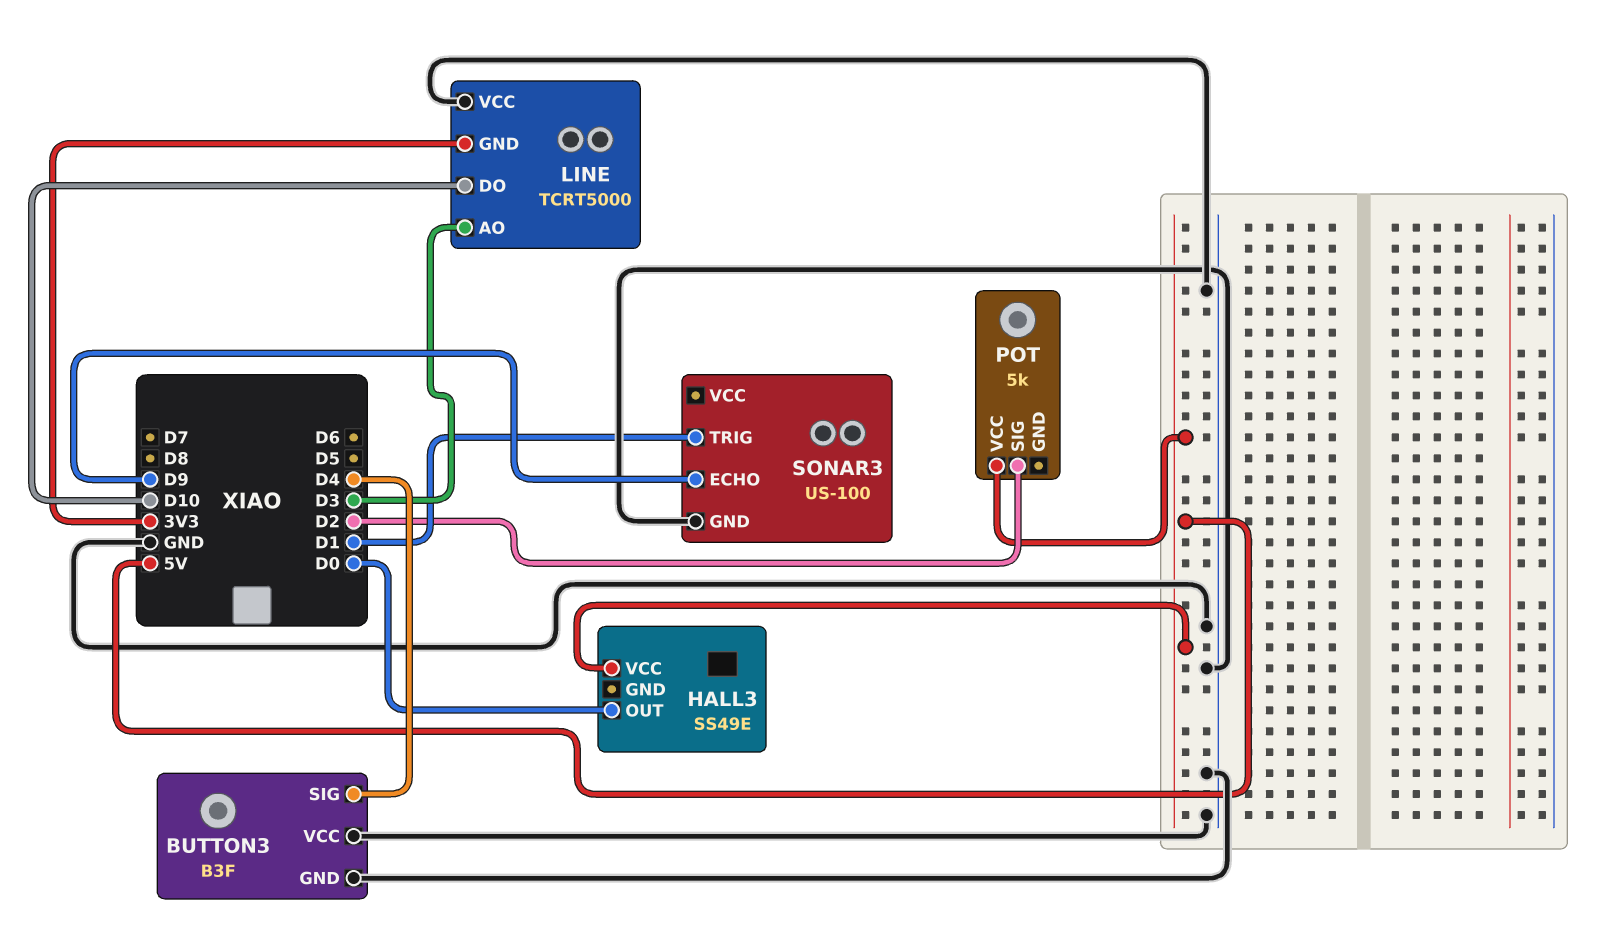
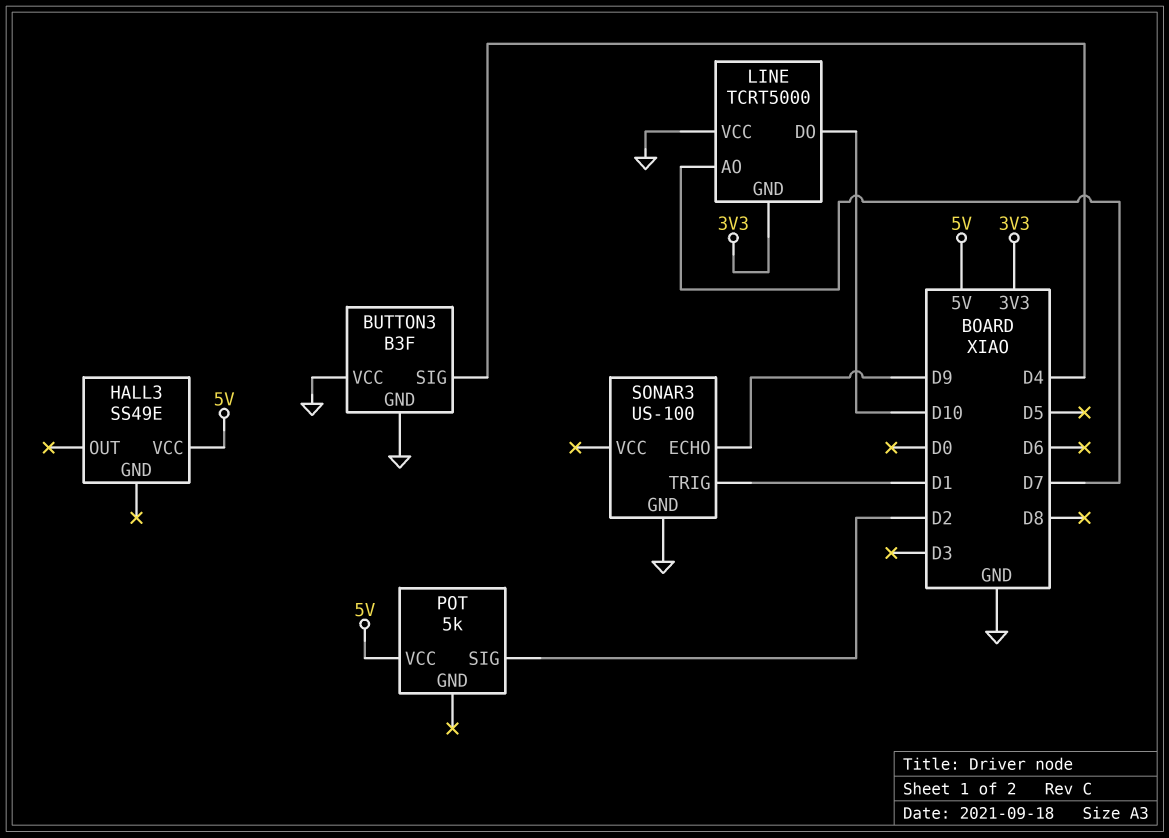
HALL3 pin OUT: D0 -> none
LINE pin AO: D3 -> D7

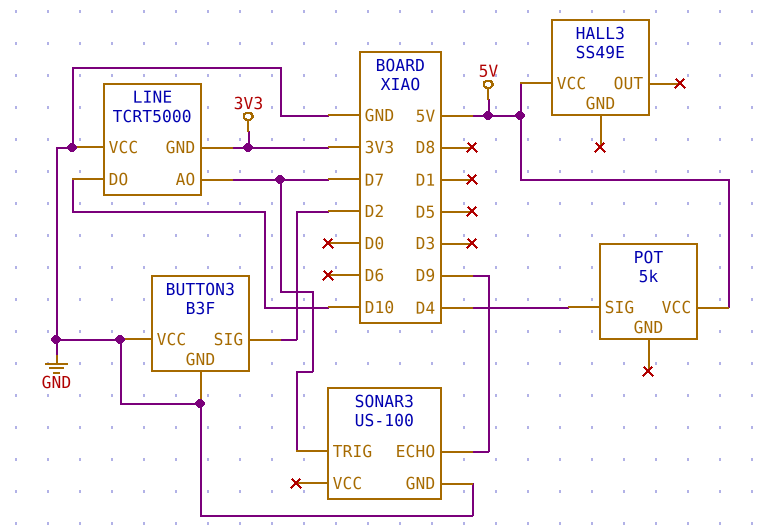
BUTTON3 pin SIG: D4 -> D2
POT pin SIG: D2 -> D4
SONAR3 pin TRIG: D1 -> D7

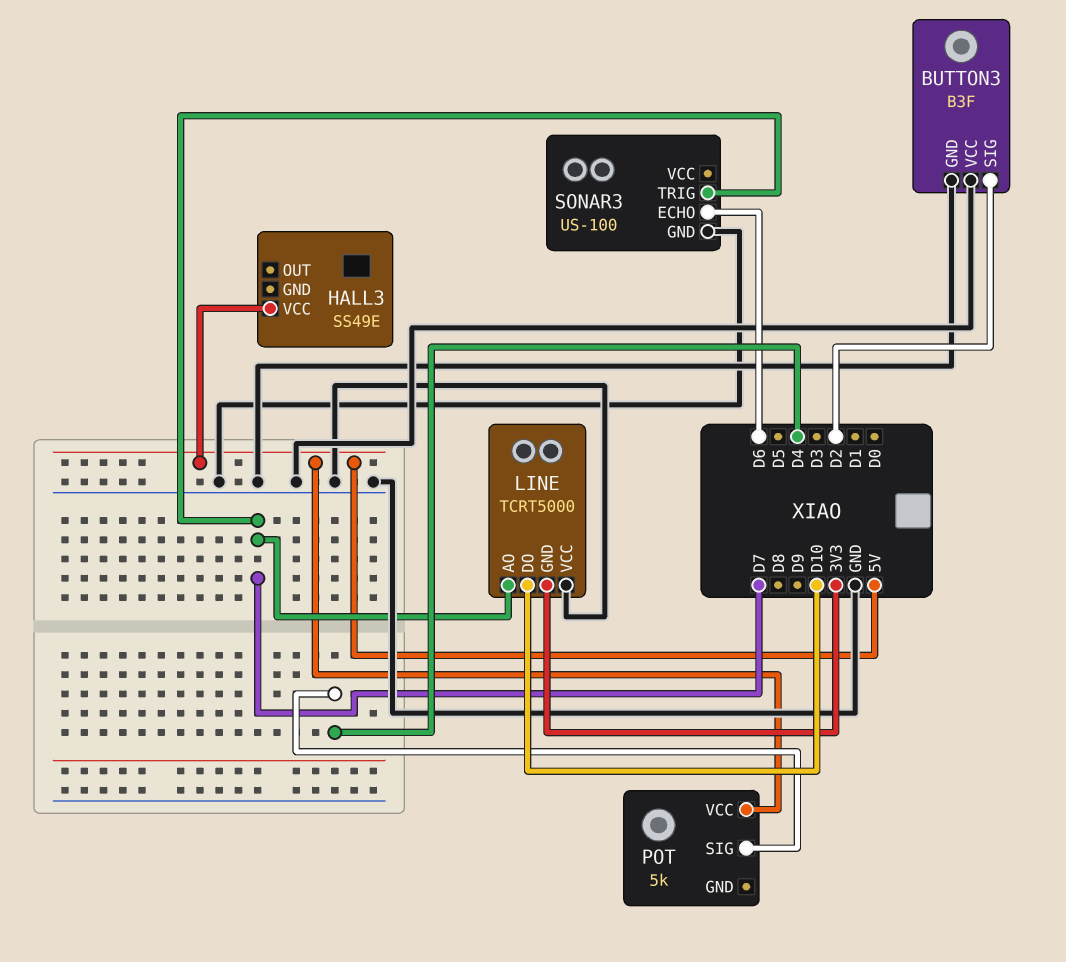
SONAR3 pin ECHO: D9 -> D6

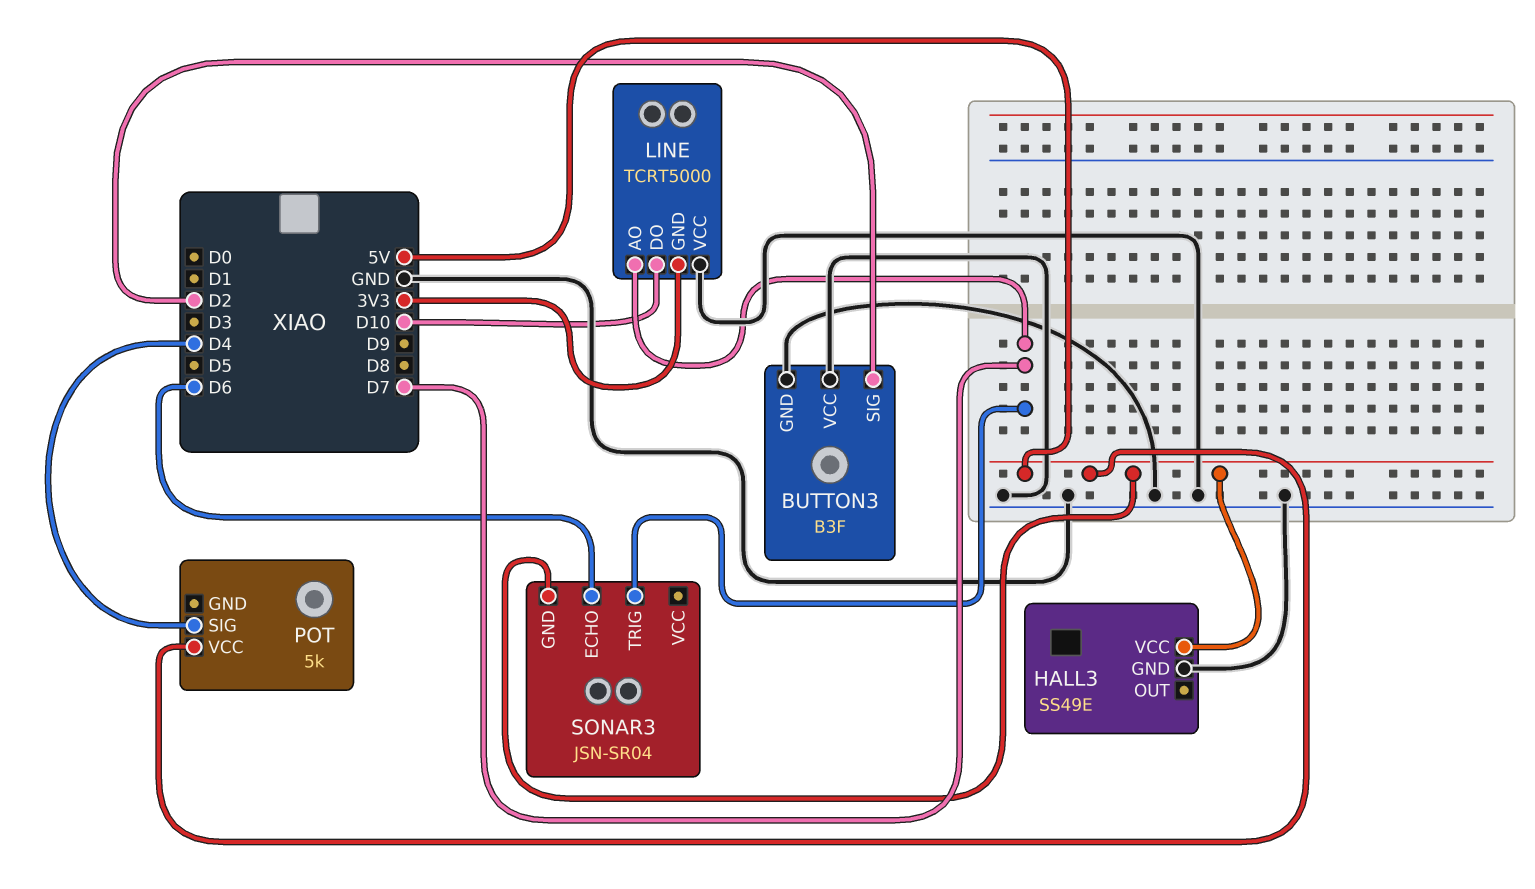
HALL3 pin GND: none -> GND
SONAR3: US-100 -> JSN-SR04
SONAR3 pin GND: GND -> 5V

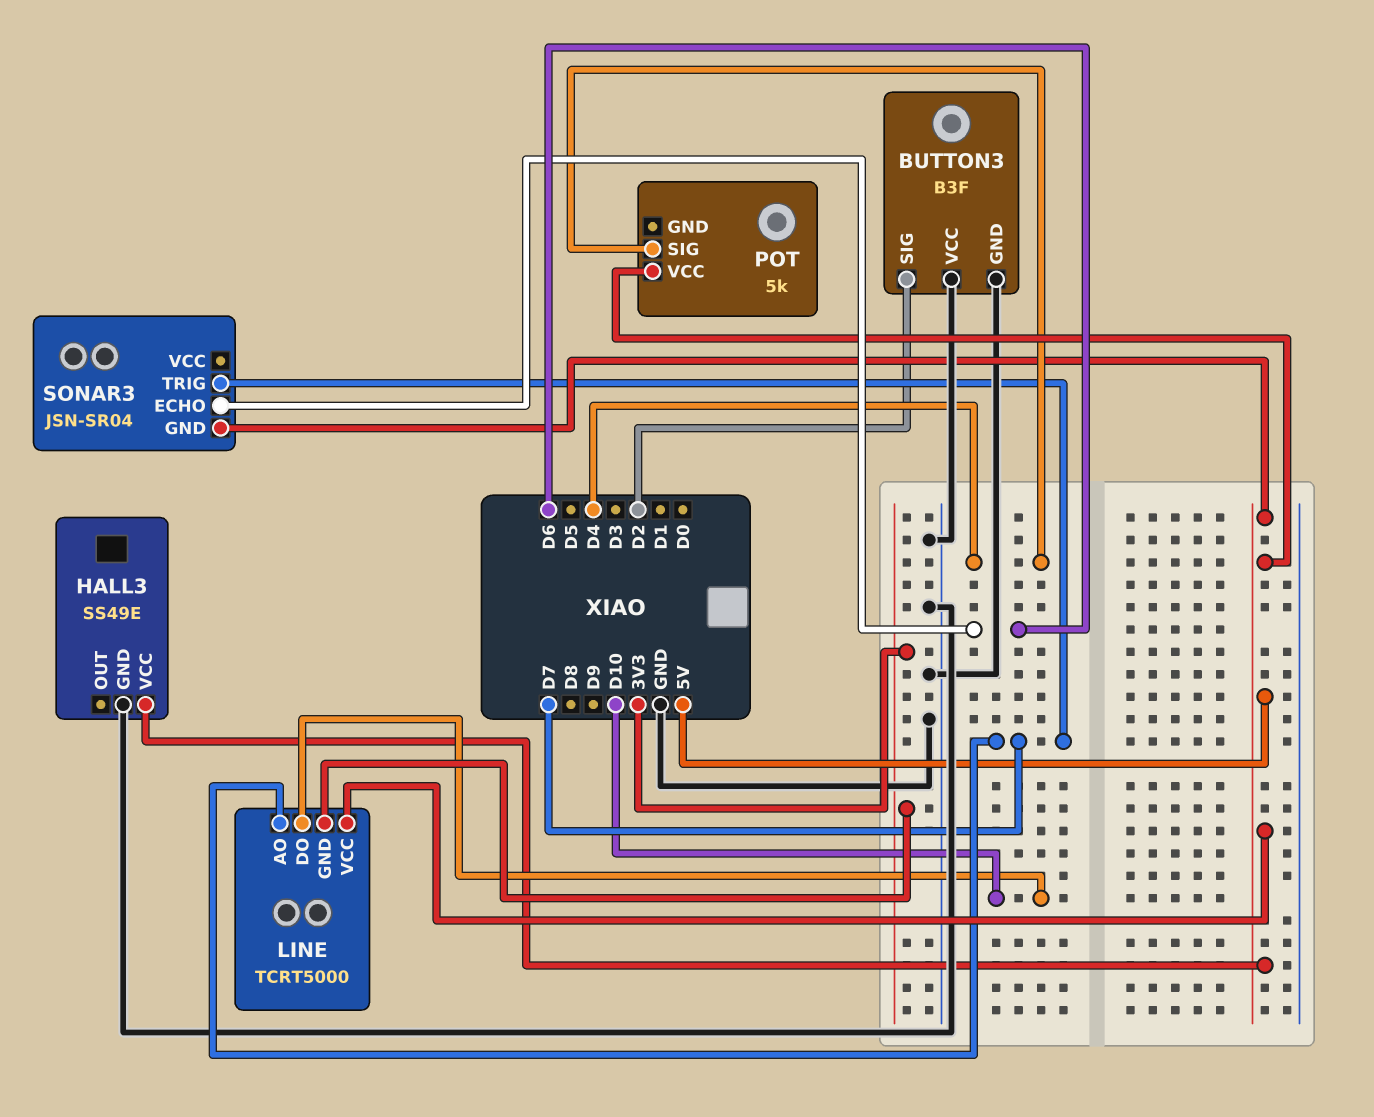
LINE pin VCC: GND -> 5V

